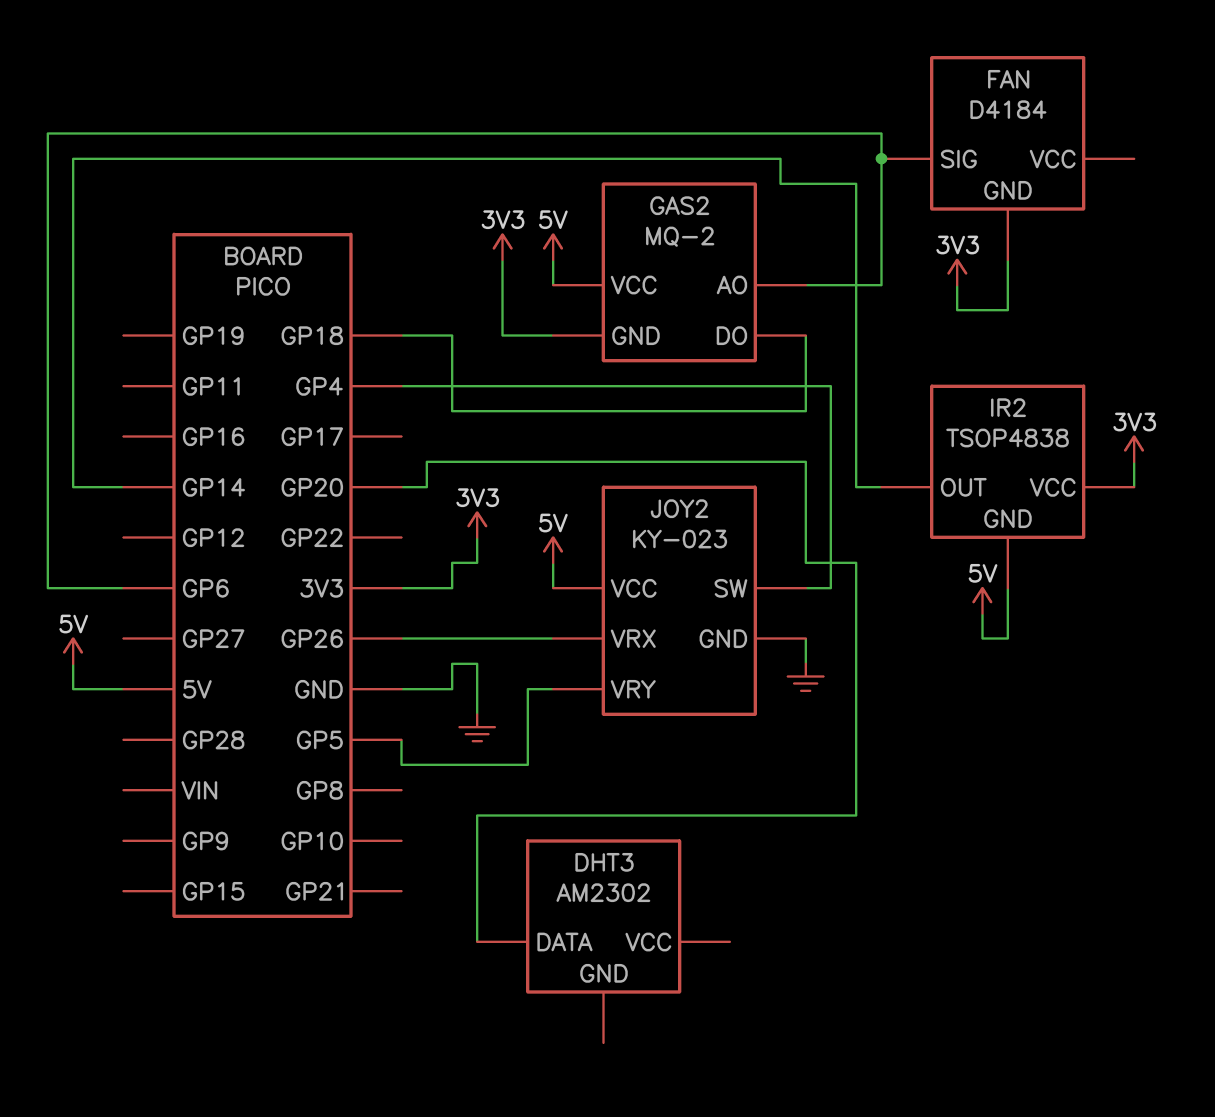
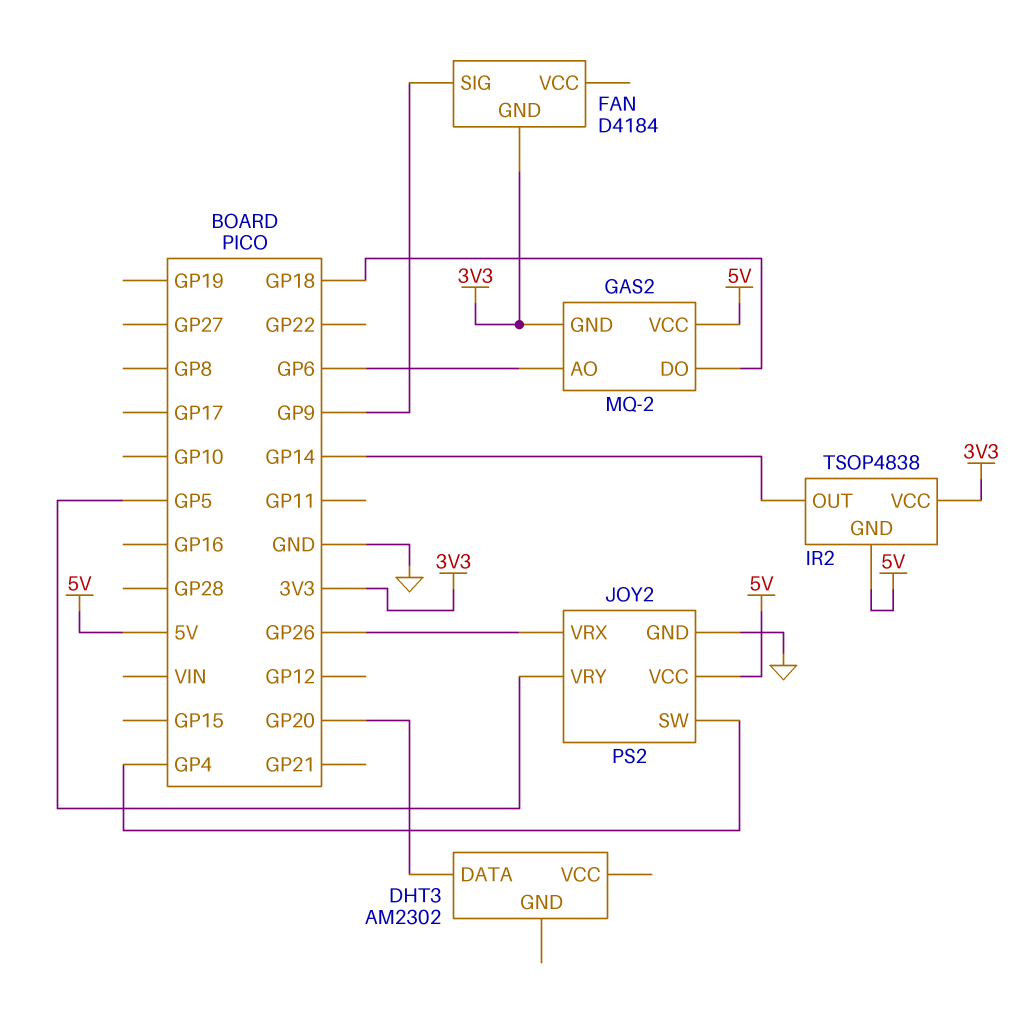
FAN pin SIG: GP6 -> GP9
JOY2: KY-023 -> PS2

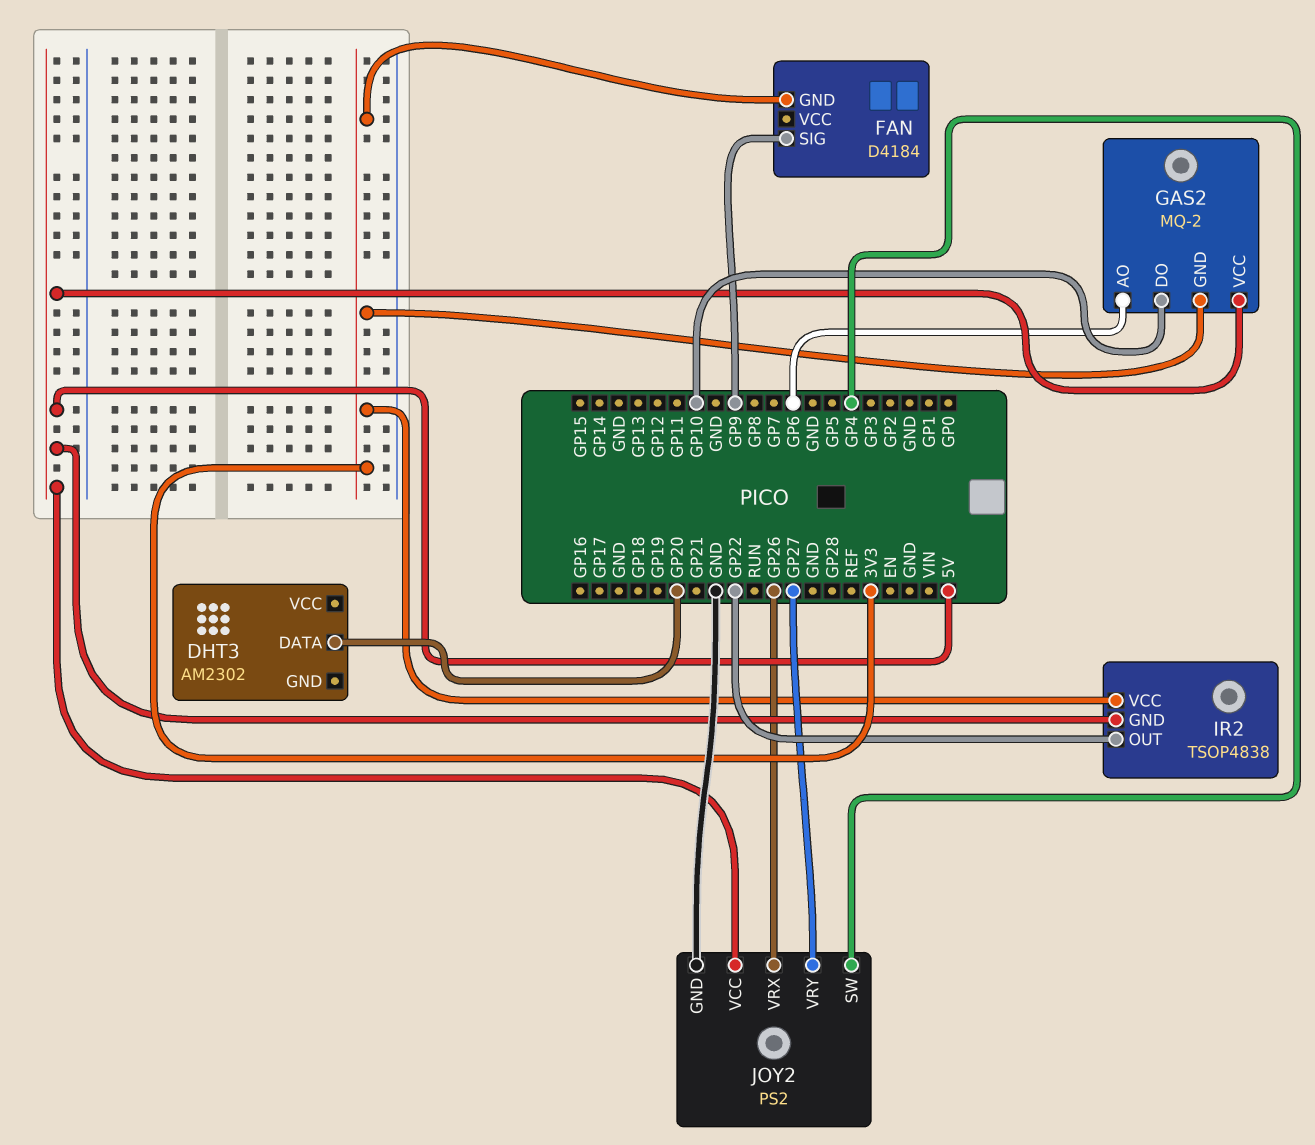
GAS2 pin DO: GP18 -> GP10
IR2 pin OUT: GP14 -> GP22
JOY2 pin VRY: GP5 -> GP27

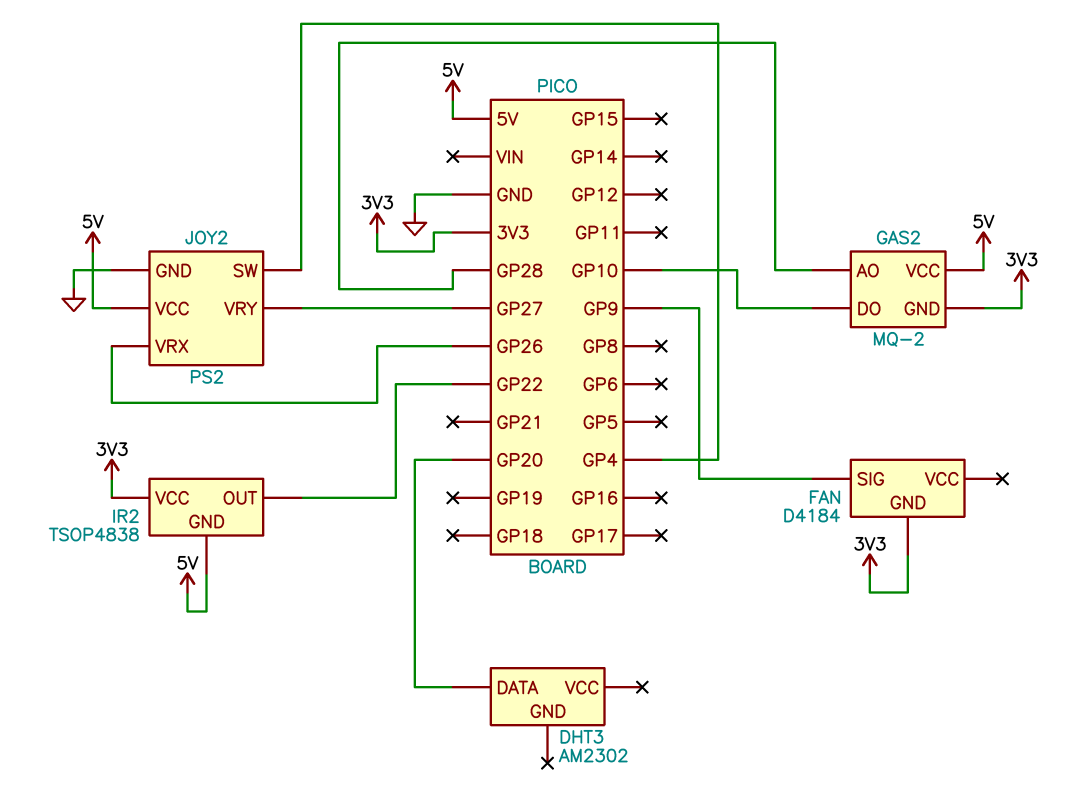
GAS2 pin AO: GP6 -> GP28

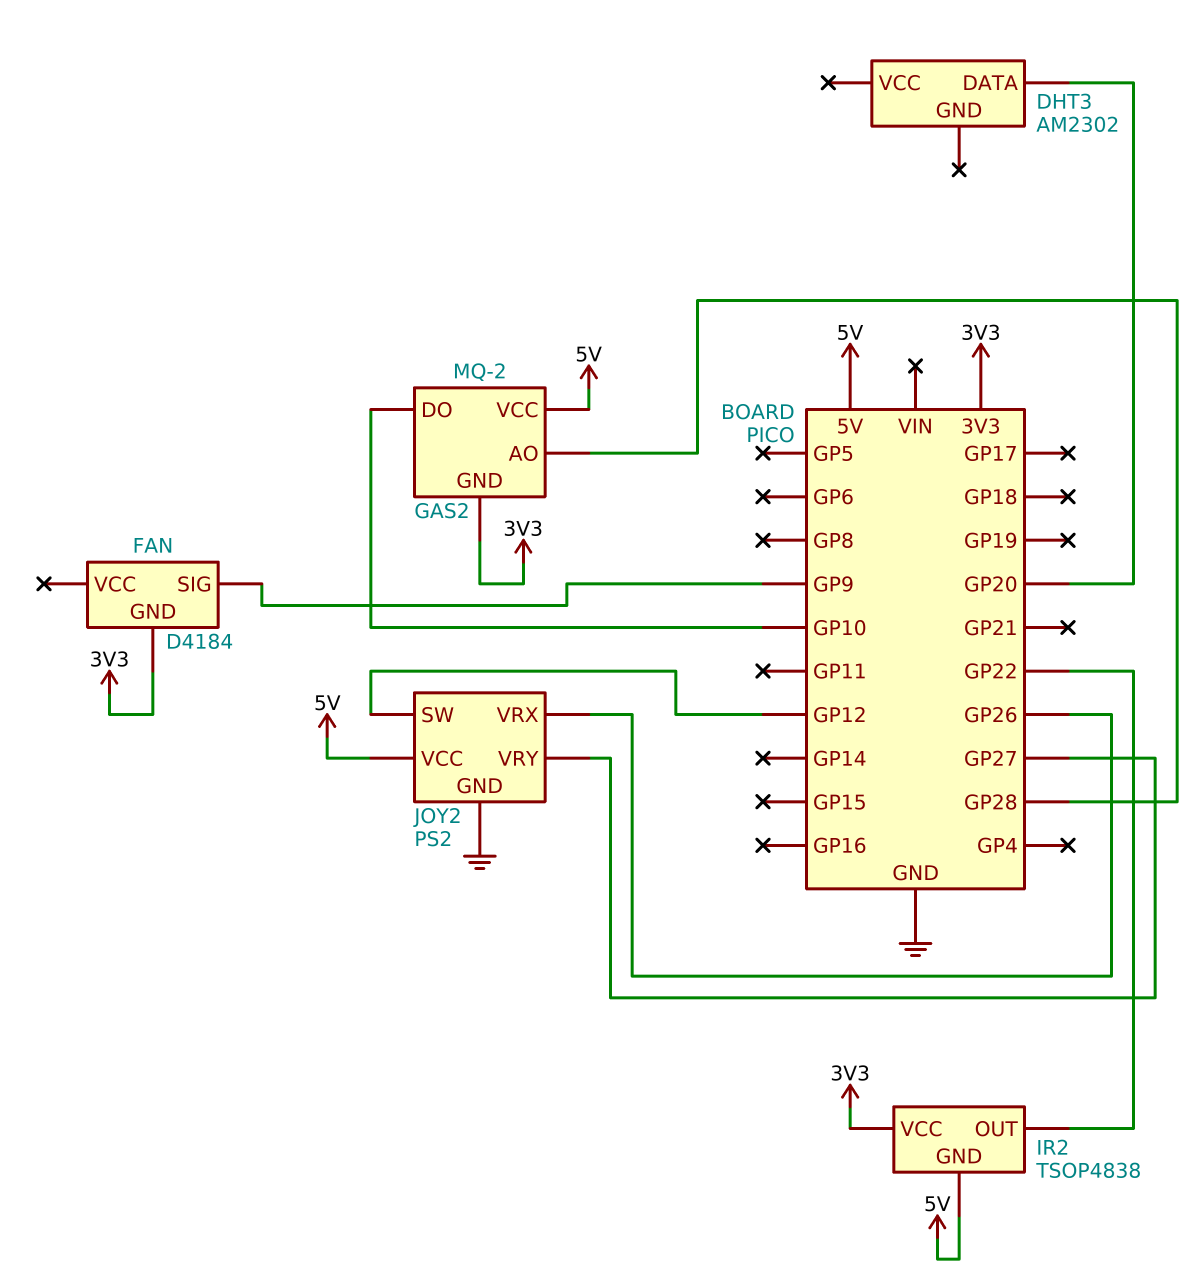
JOY2 pin SW: GP4 -> GP12

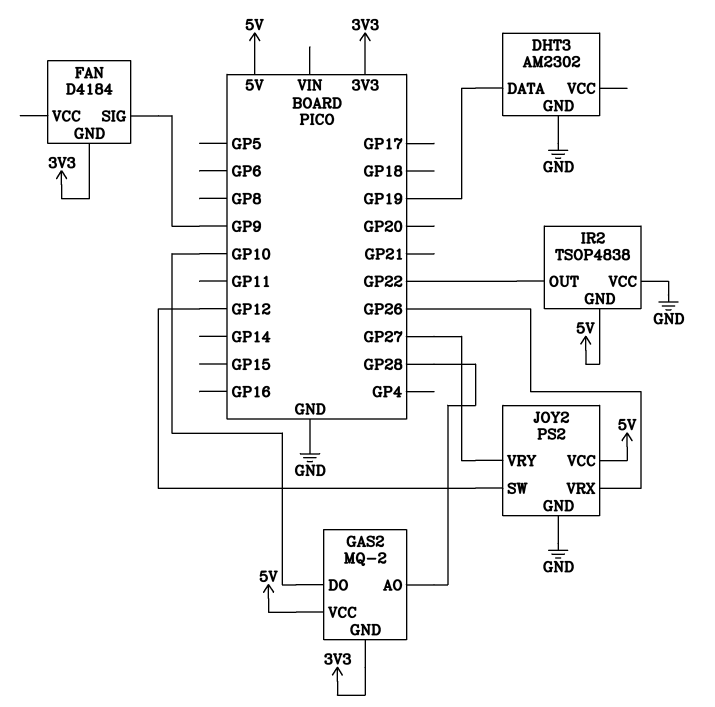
DHT3 pin DATA: GP20 -> GP19
DHT3 pin GND: none -> GND
IR2 pin VCC: 3V3 -> GND

